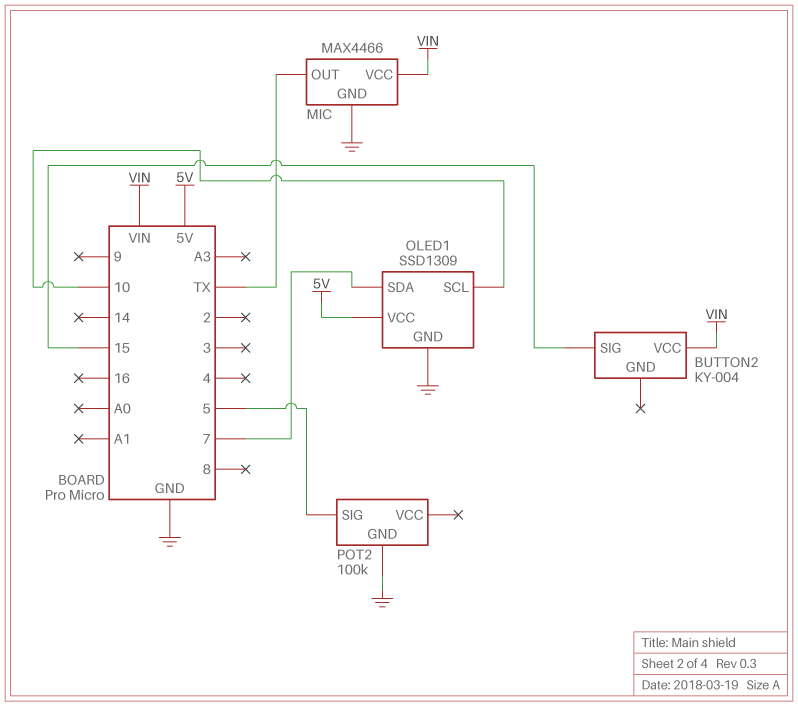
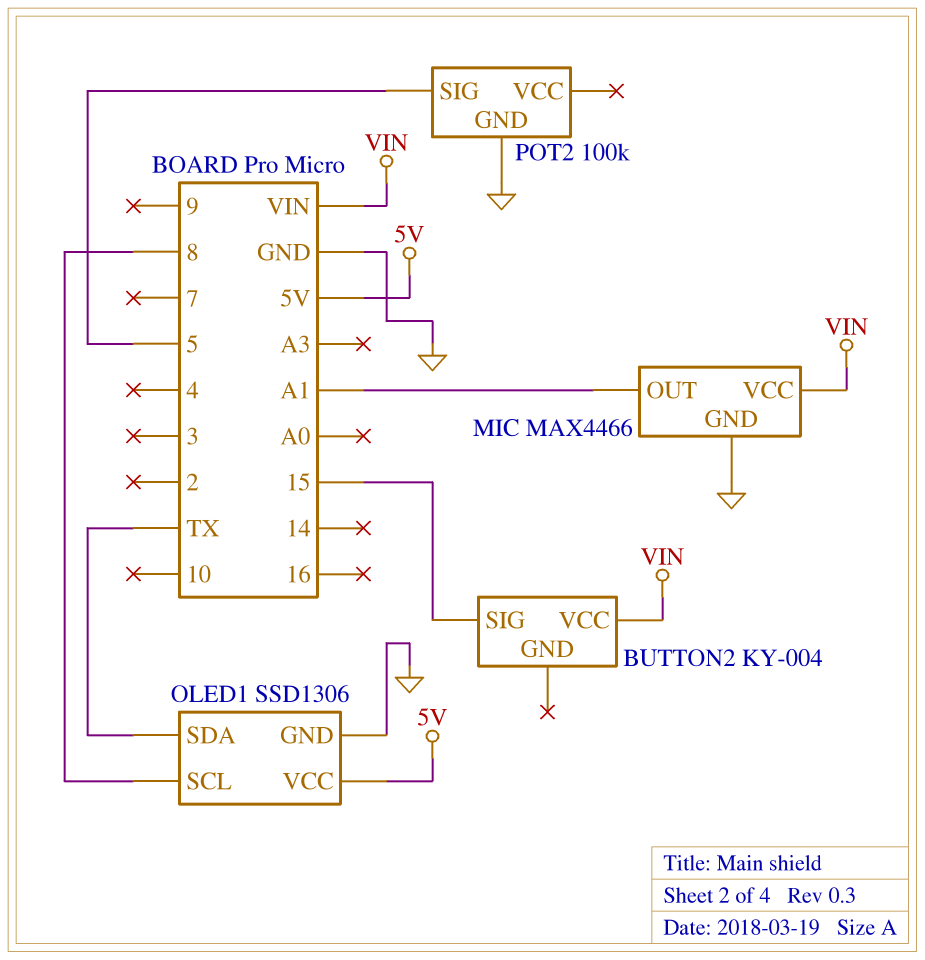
MIC pin OUT: TX -> A1
OLED1: SSD1309 -> SSD1306
OLED1 pin SCL: 10 -> 8
OLED1 pin SDA: 7 -> TX

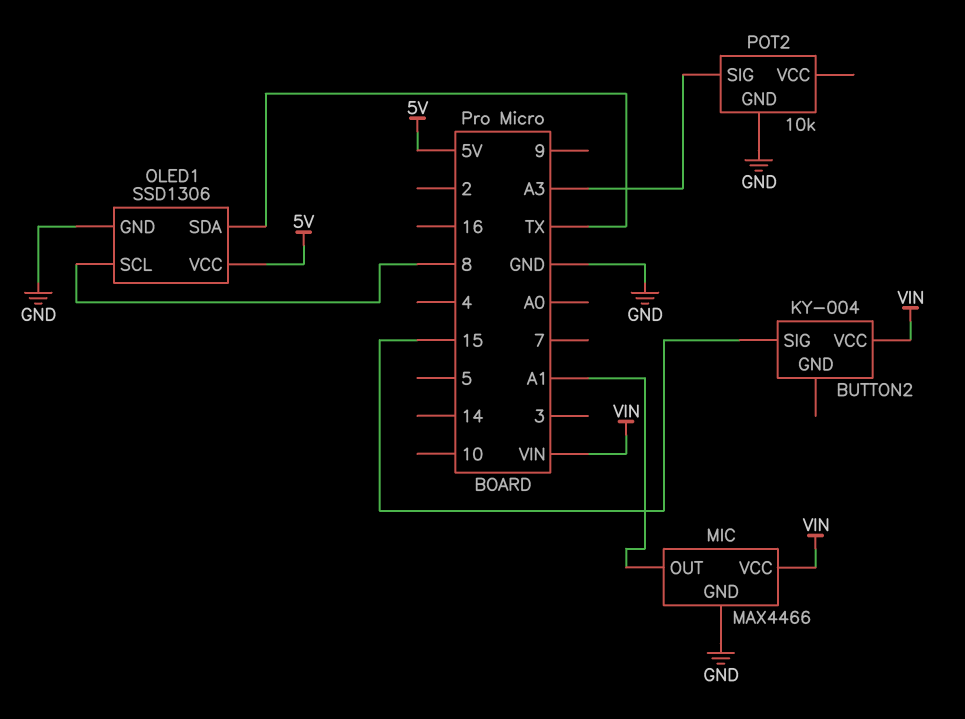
POT2: 100k -> 10k
POT2 pin SIG: 5 -> A3

